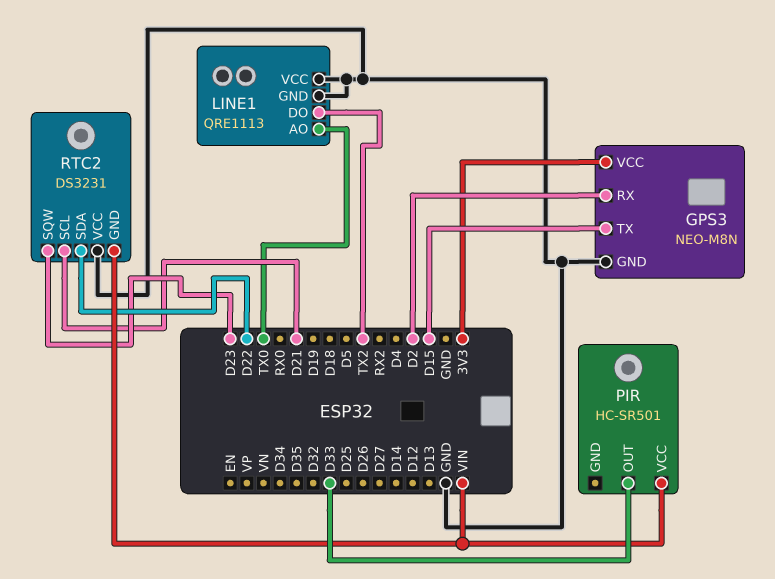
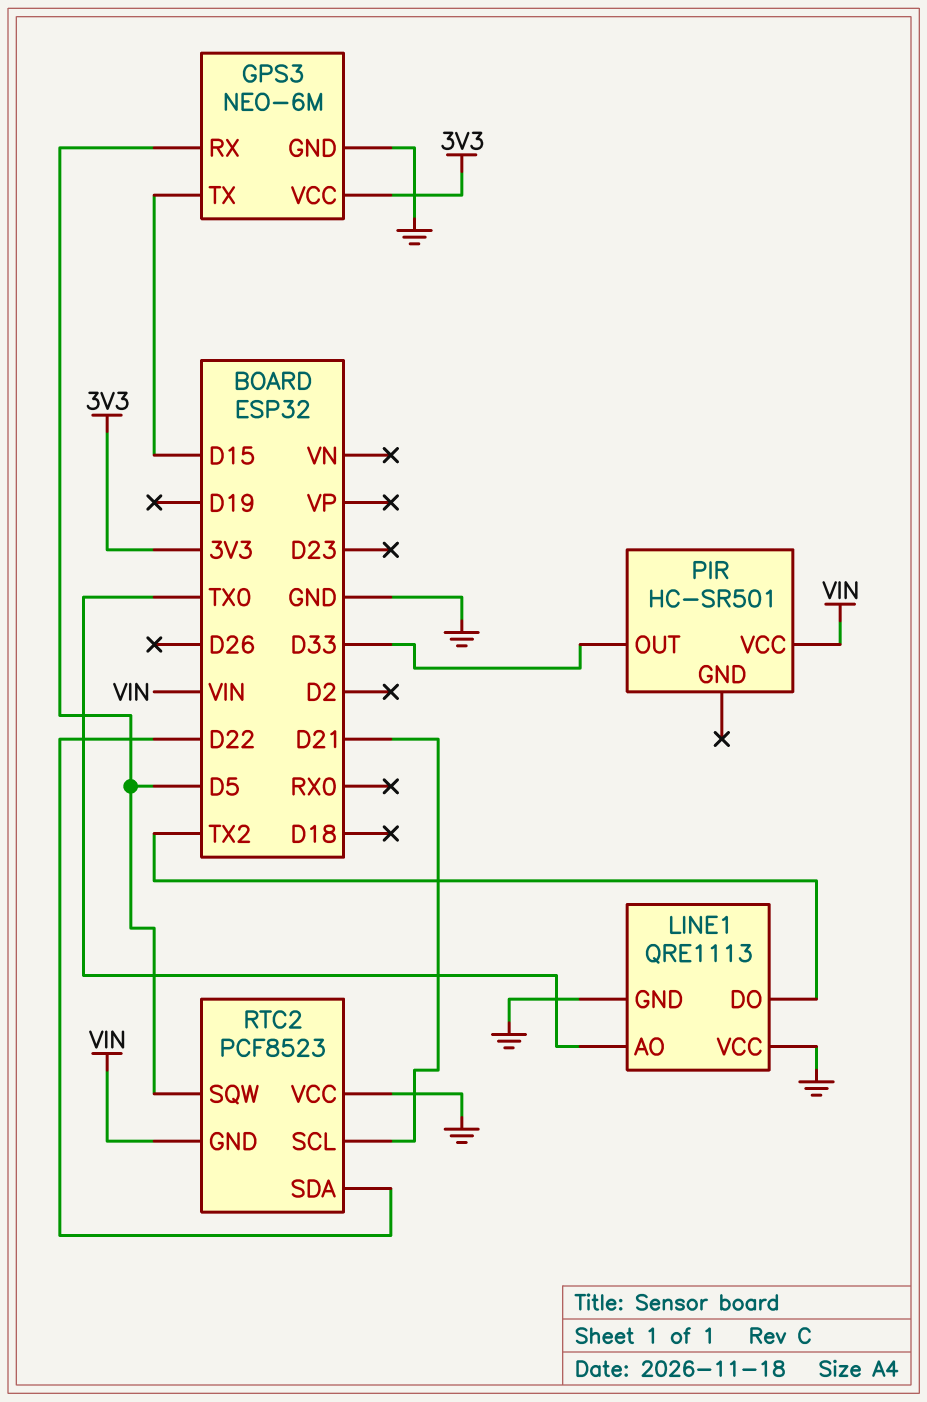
GPS3: NEO-M8N -> NEO-6M
GPS3 pin RX: D2 -> D5
RTC2: DS3231 -> PCF8523
RTC2 pin SQW: D23 -> D5

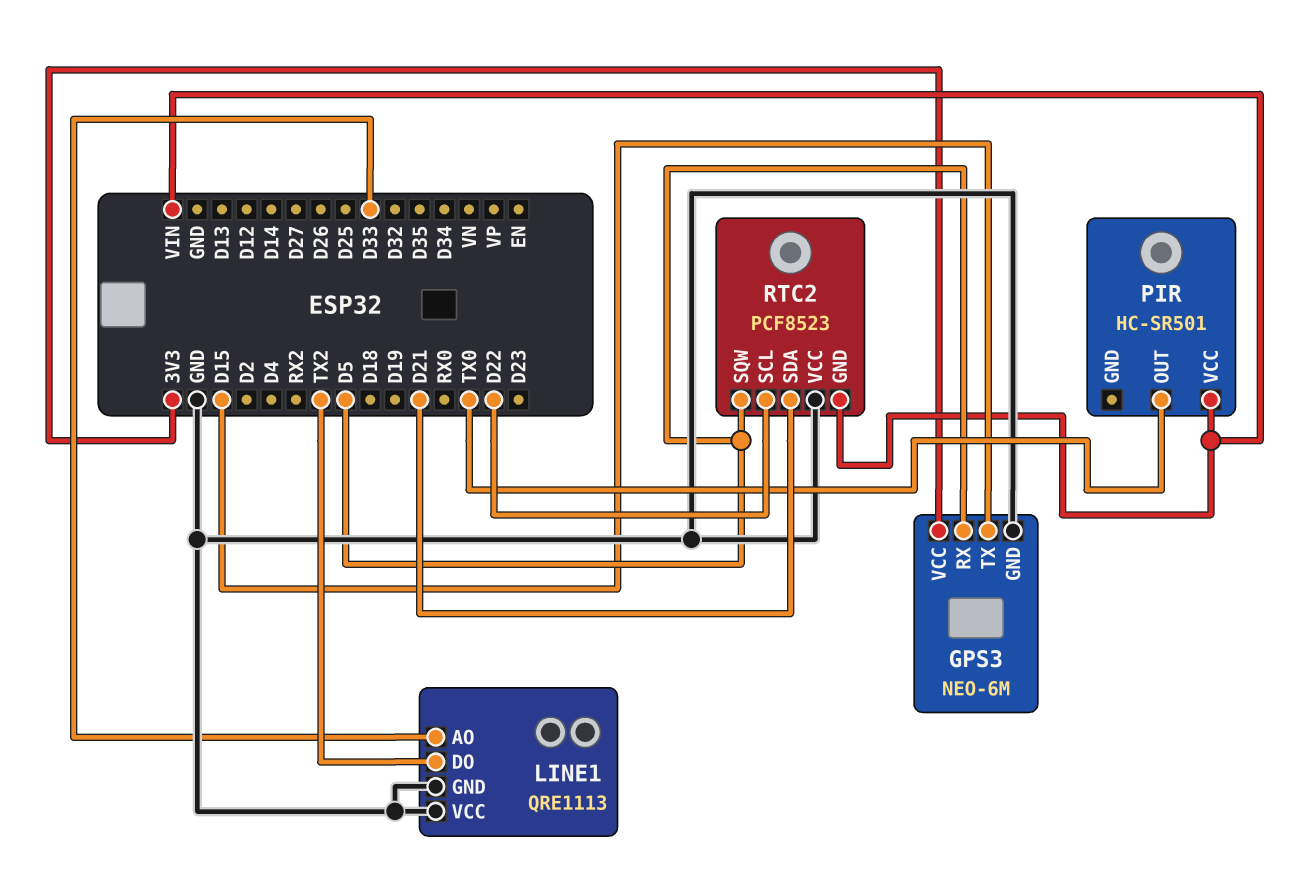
LINE1 pin AO: TX0 -> D33
PIR pin OUT: D33 -> TX0
RTC2 pin SCL: D21 -> D22
RTC2 pin SDA: D22 -> D21

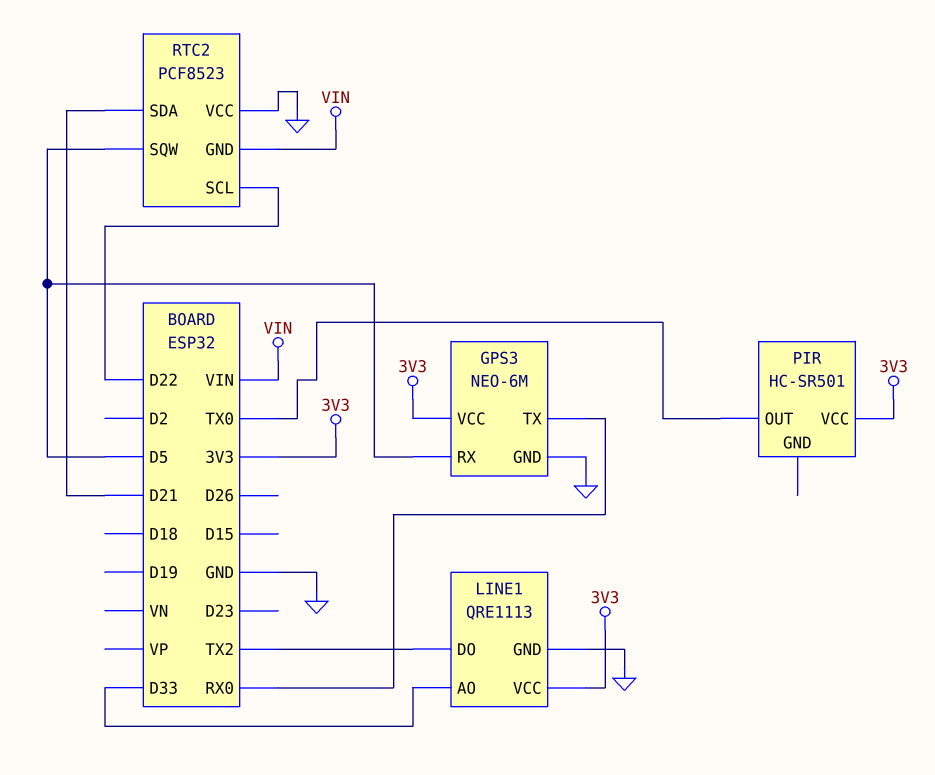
GPS3 pin TX: D15 -> RX0
LINE1 pin VCC: GND -> 3V3
PIR pin VCC: VIN -> 3V3

